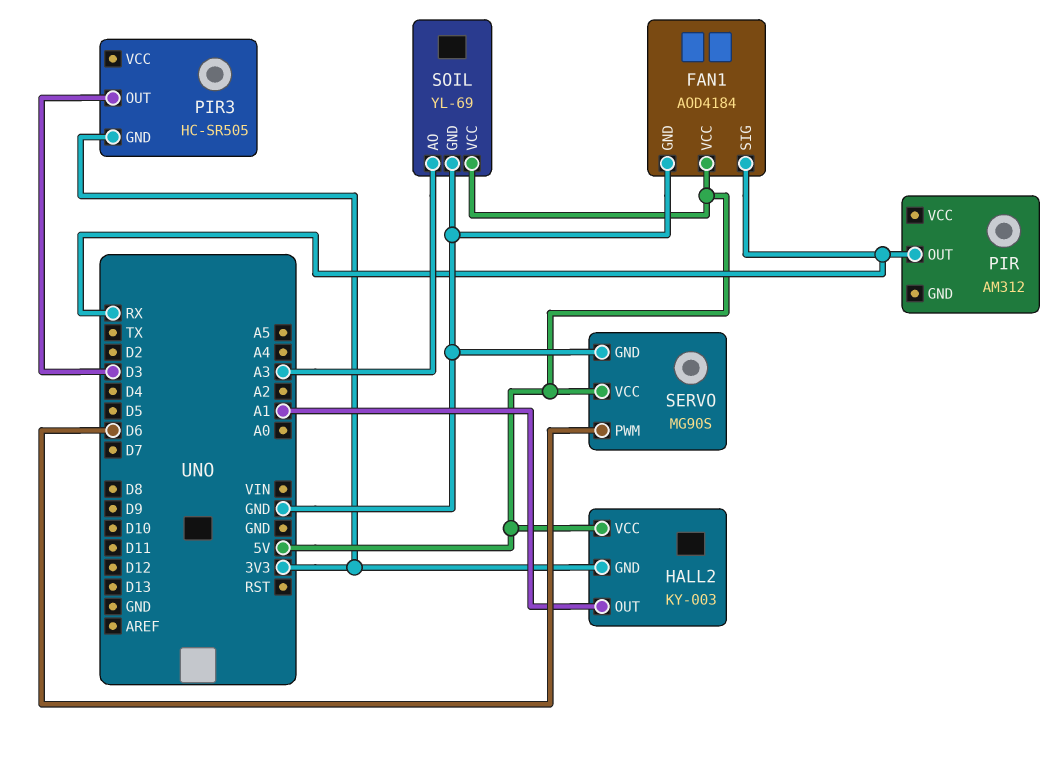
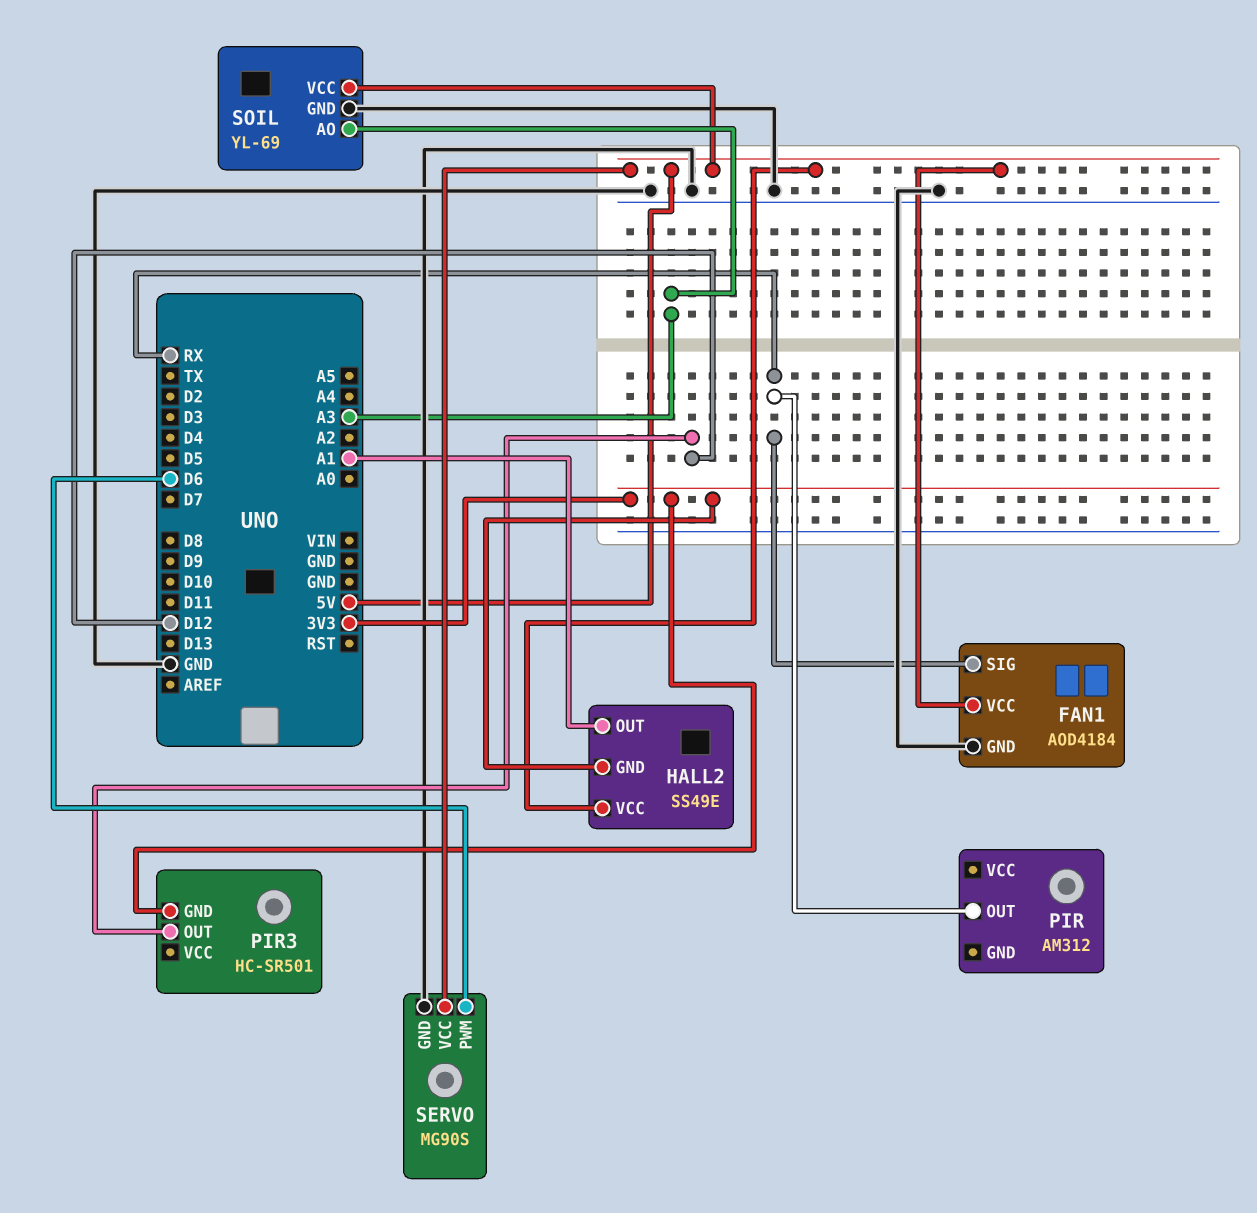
HALL2: KY-003 -> SS49E
PIR3: HC-SR505 -> HC-SR501
PIR3 pin OUT: D3 -> D12

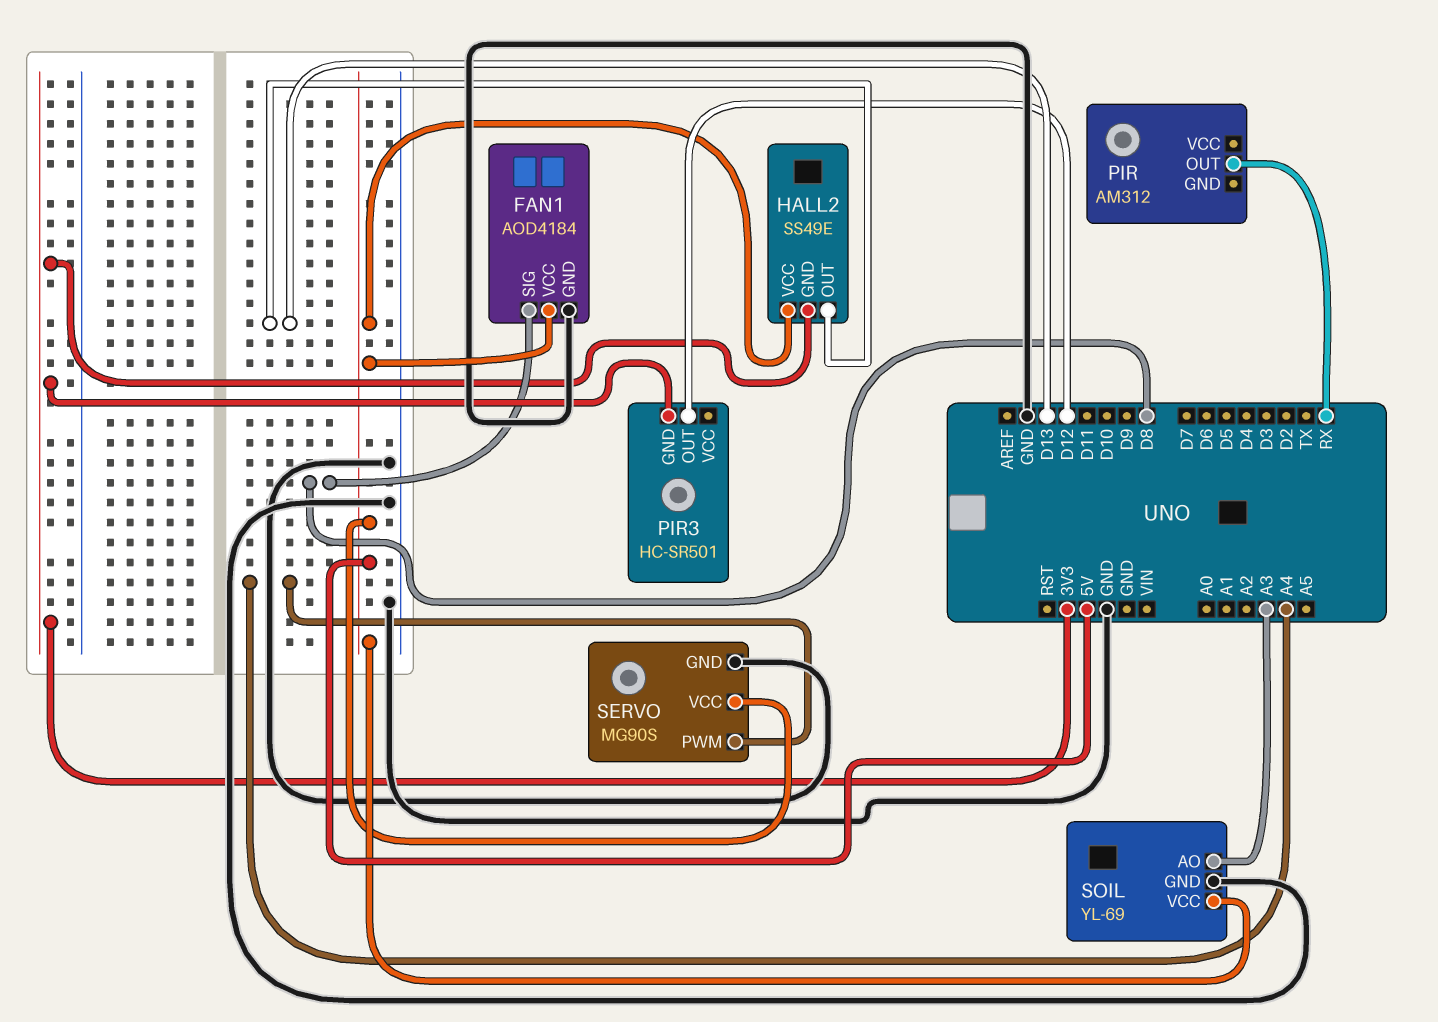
FAN1 pin SIG: RX -> D8
HALL2 pin OUT: A1 -> D13
SERVO pin PWM: D6 -> A4

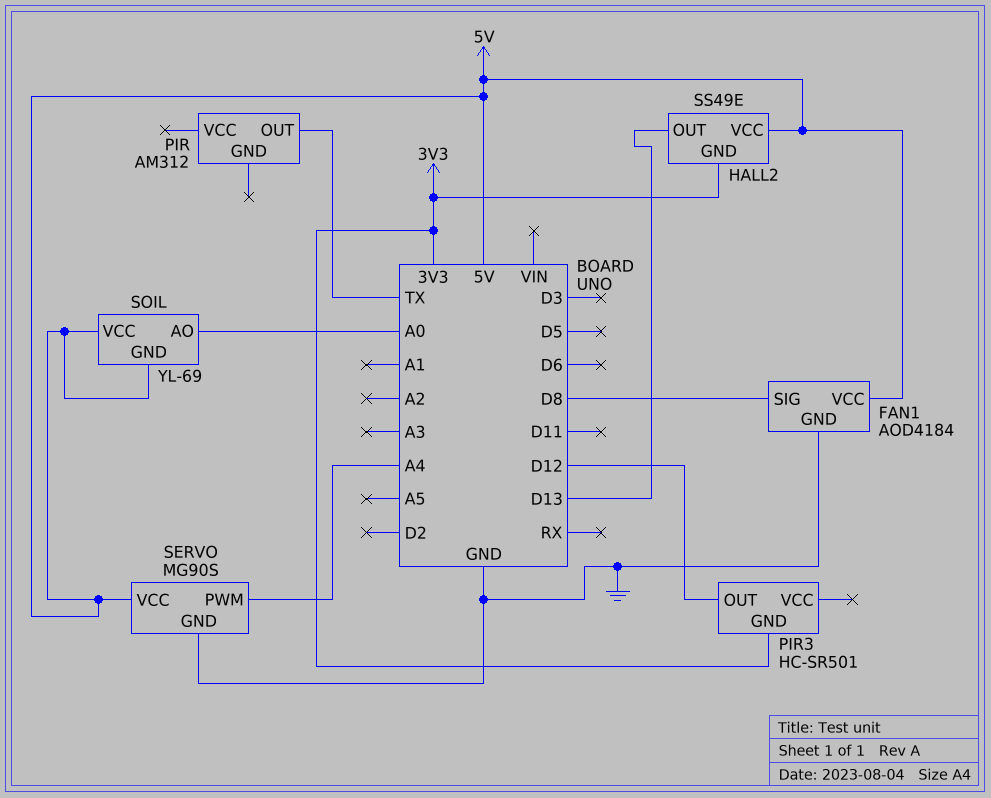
PIR pin OUT: RX -> TX
SOIL pin AO: A3 -> A0
SOIL pin GND: GND -> 5V

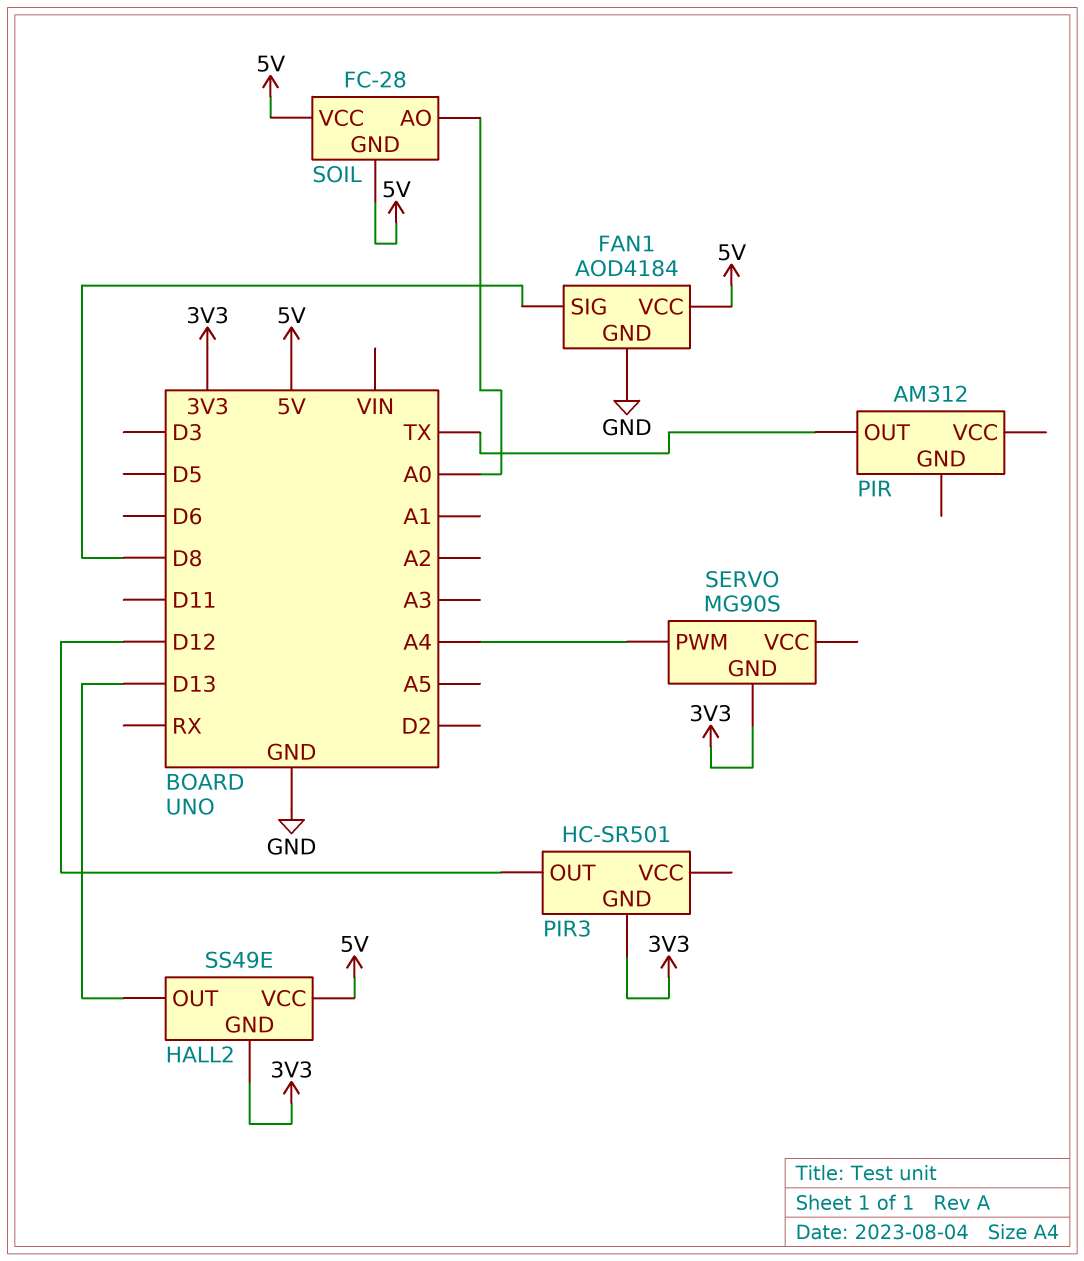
SERVO pin GND: GND -> 3V3
SERVO pin VCC: 5V -> none
SOIL: YL-69 -> FC-28

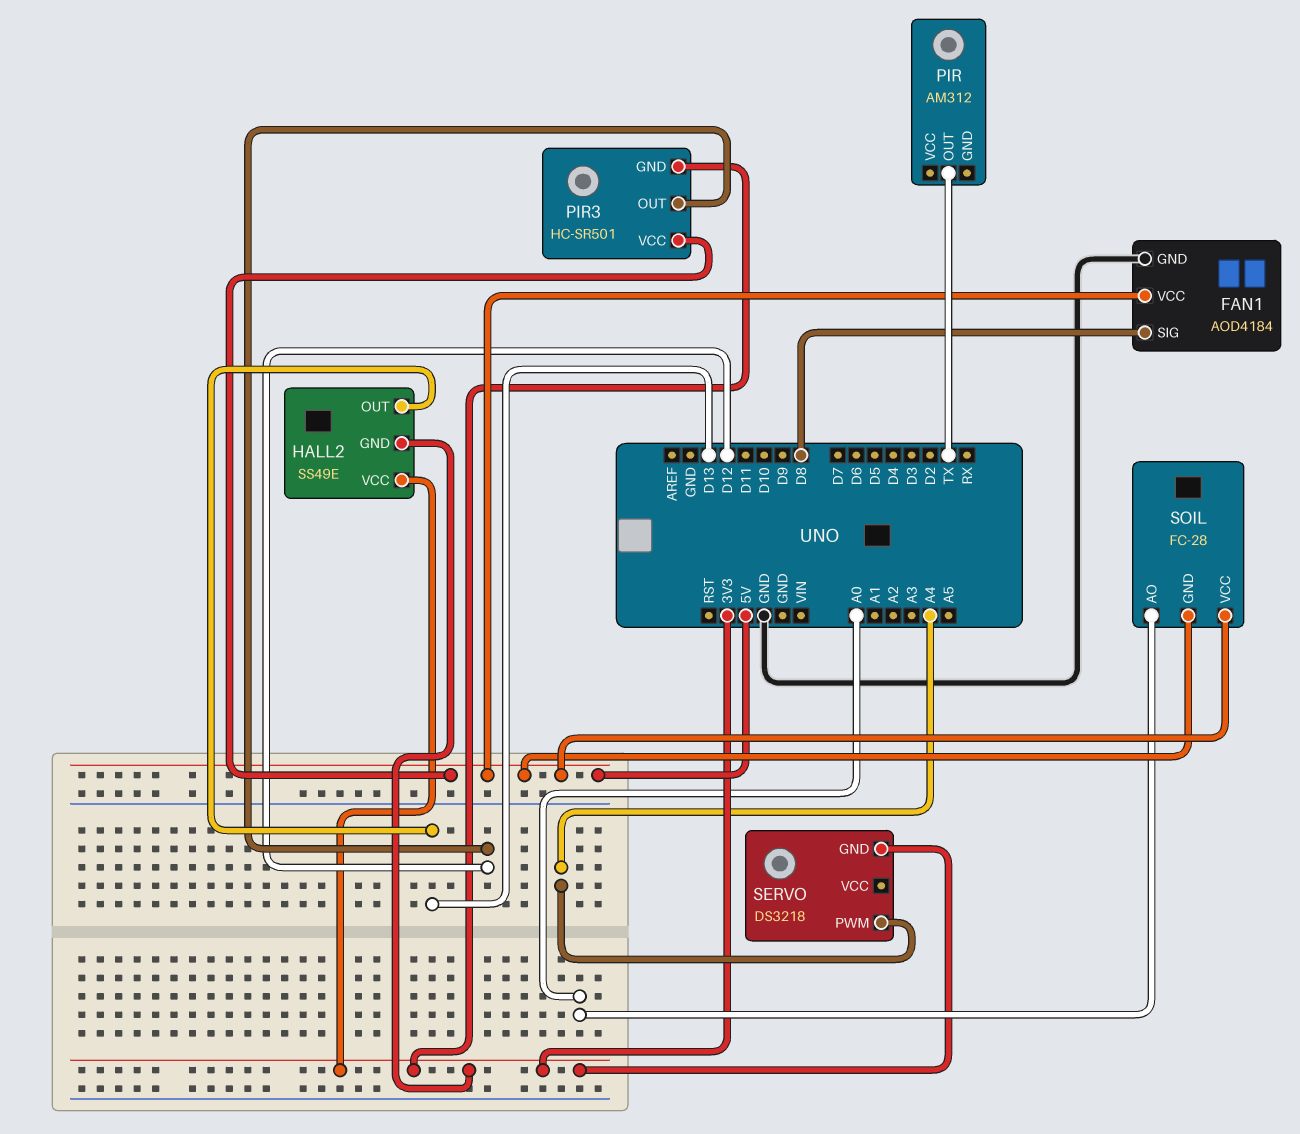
HALL2 pin VCC: 5V -> 3V3
PIR3 pin VCC: none -> 5V
SERVO: MG90S -> DS3218

